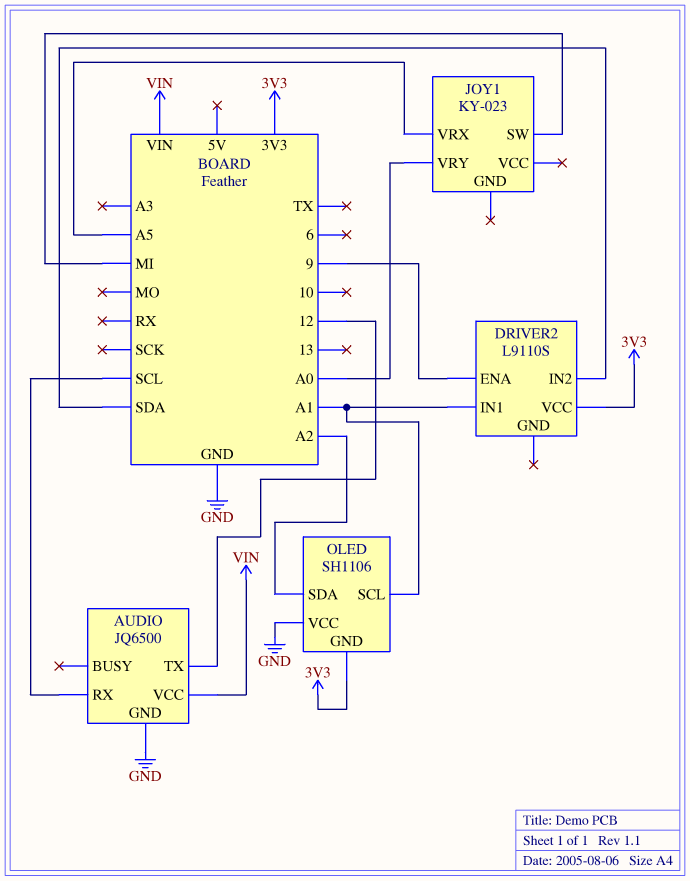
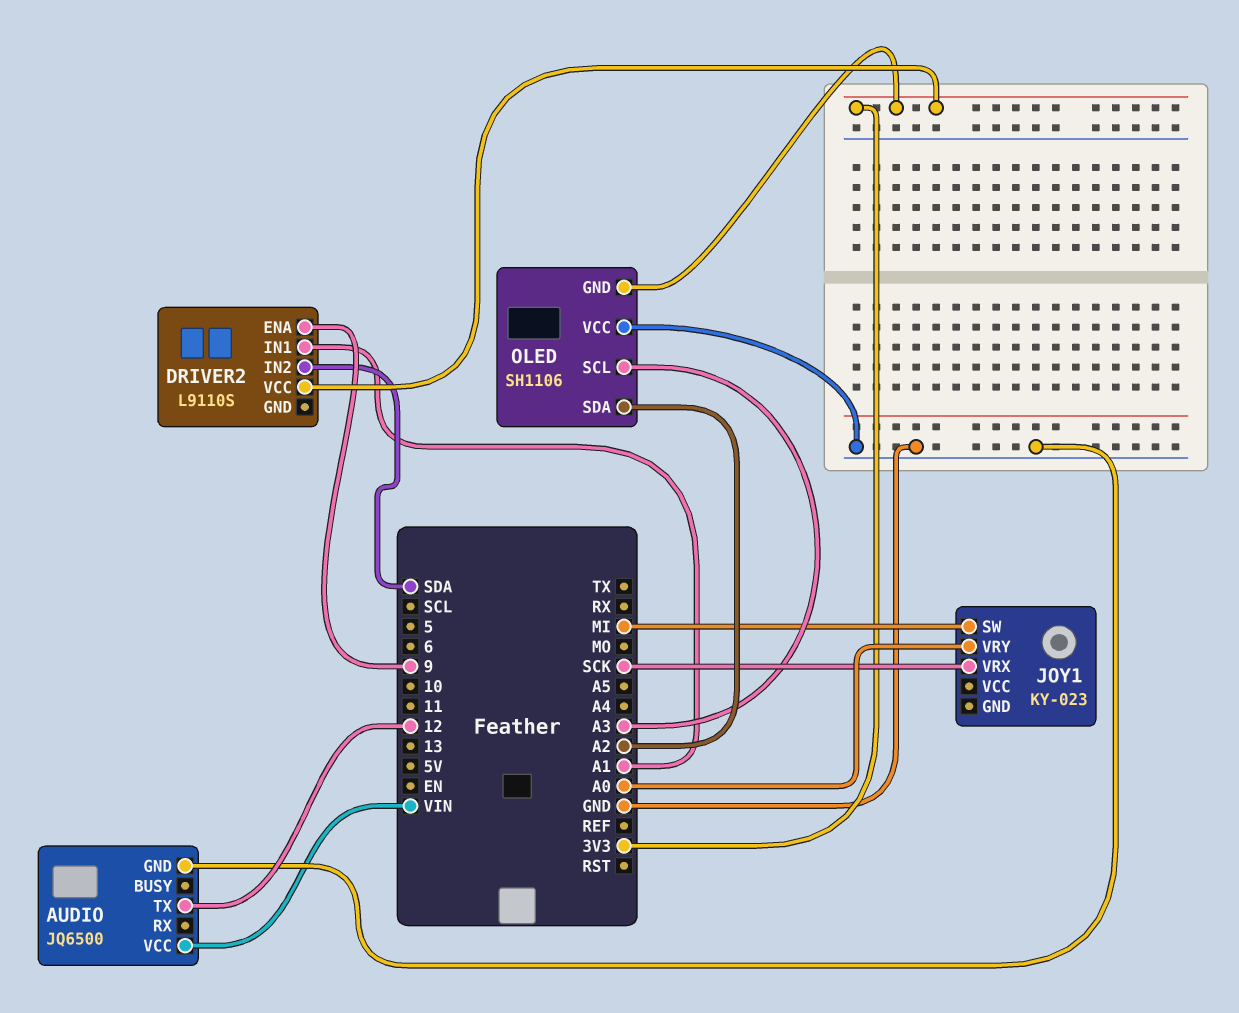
AUDIO pin RX: SCL -> none
JOY1 pin VRX: A5 -> SCK
OLED pin SCL: A1 -> A3

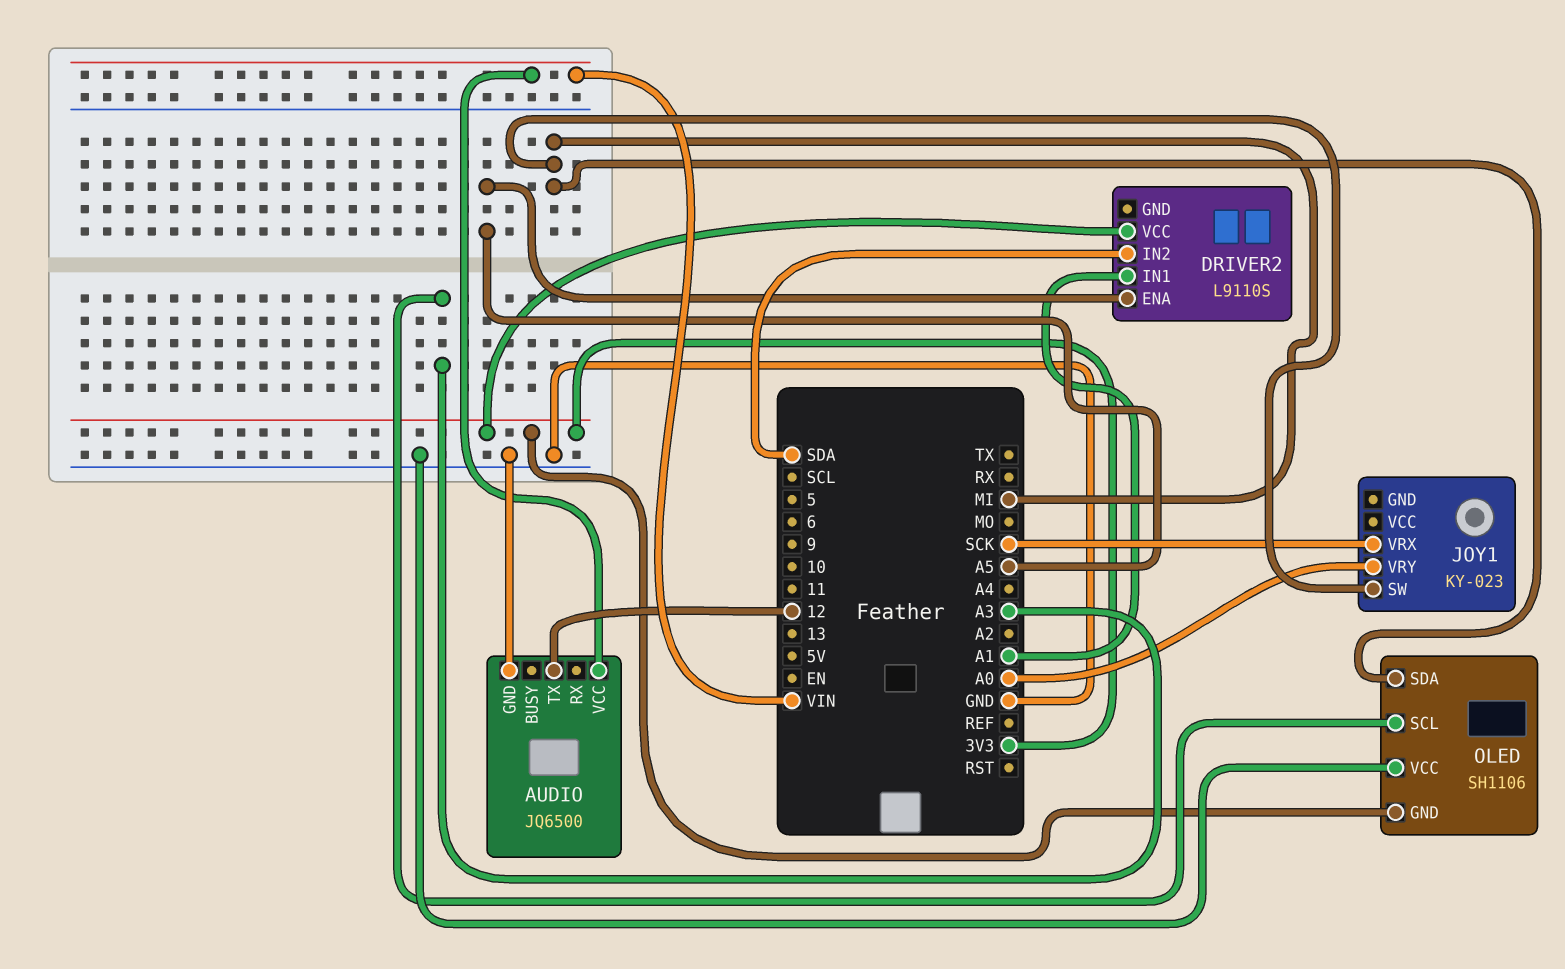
DRIVER2 pin ENA: 9 -> A5
OLED pin SDA: A2 -> MI

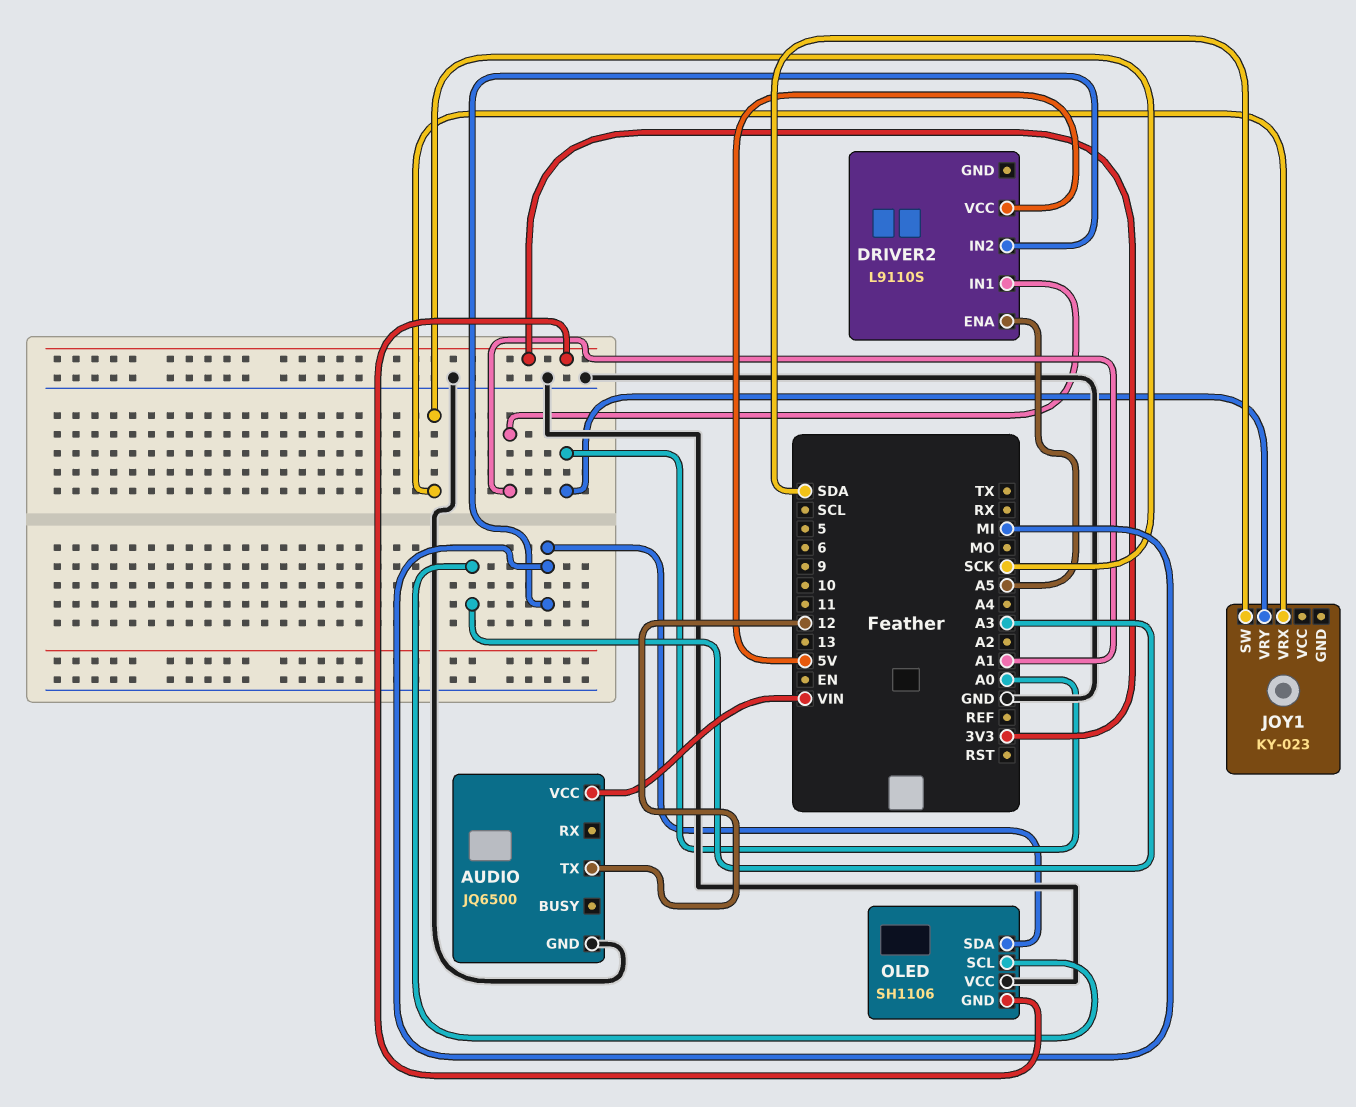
DRIVER2 pin IN2: SDA -> MI
DRIVER2 pin VCC: 3V3 -> 5V
JOY1 pin SW: MI -> SDA

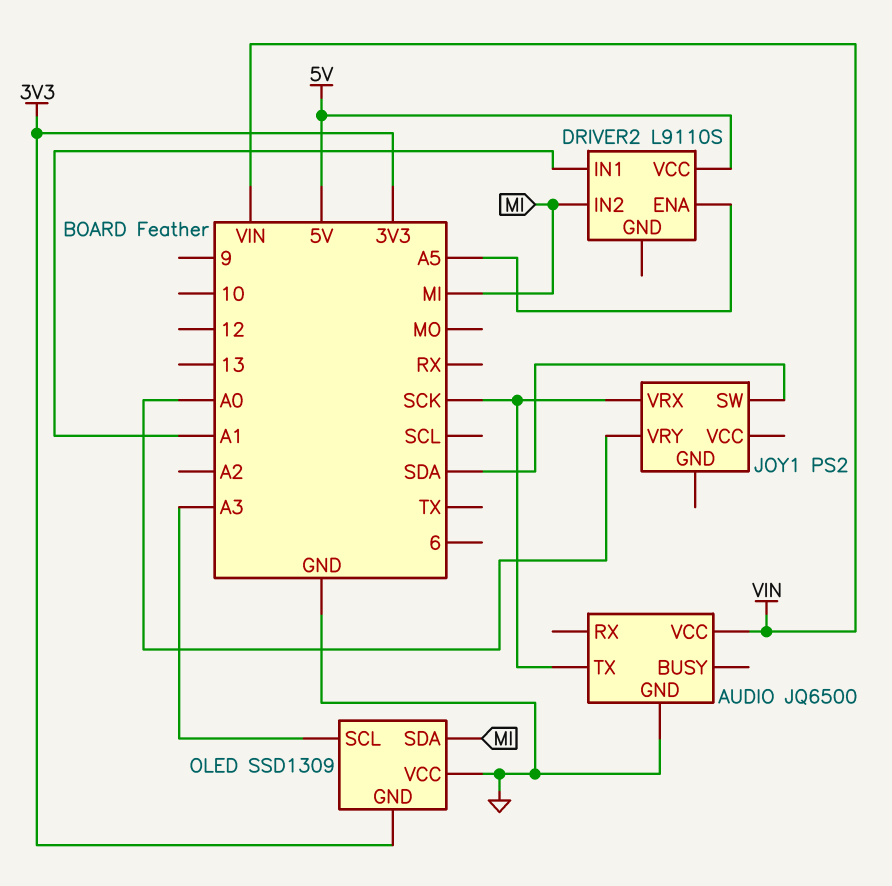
AUDIO pin TX: 12 -> SCK
JOY1: KY-023 -> PS2
OLED: SH1106 -> SSD1309

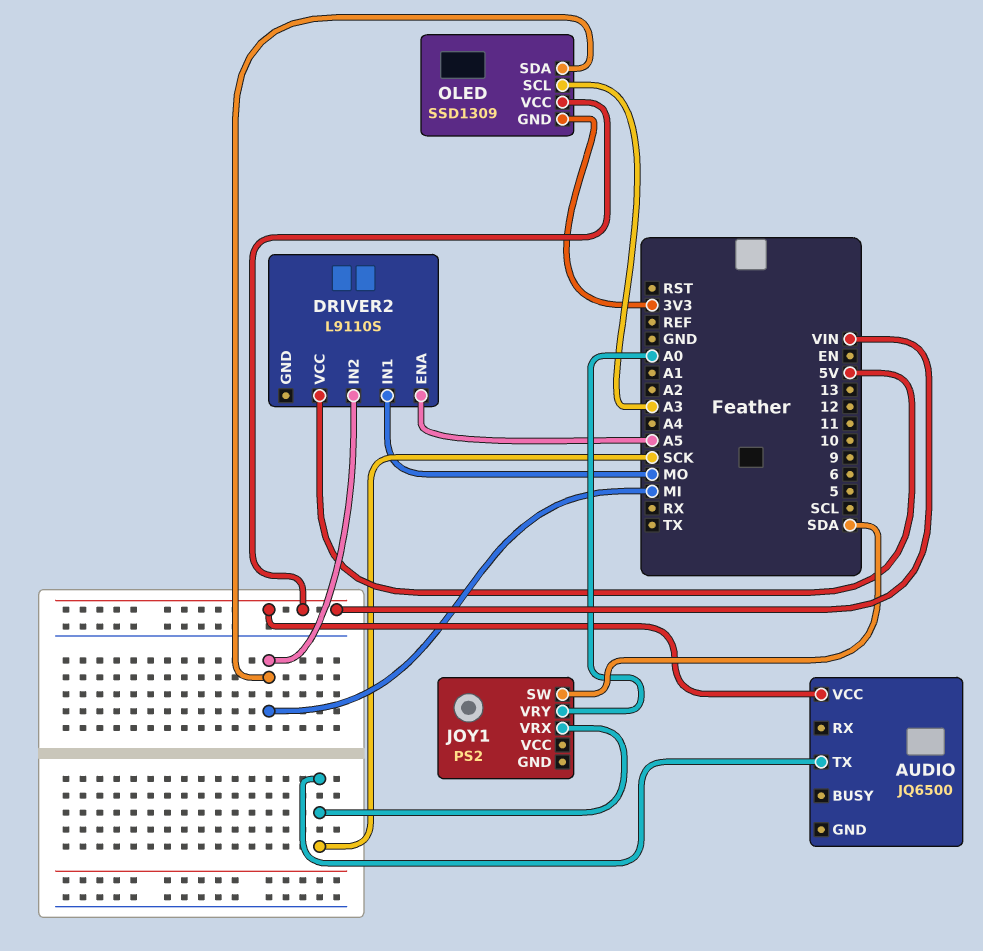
AUDIO pin GND: GND -> none
DRIVER2 pin IN1: A1 -> MO
OLED pin VCC: GND -> VIN

